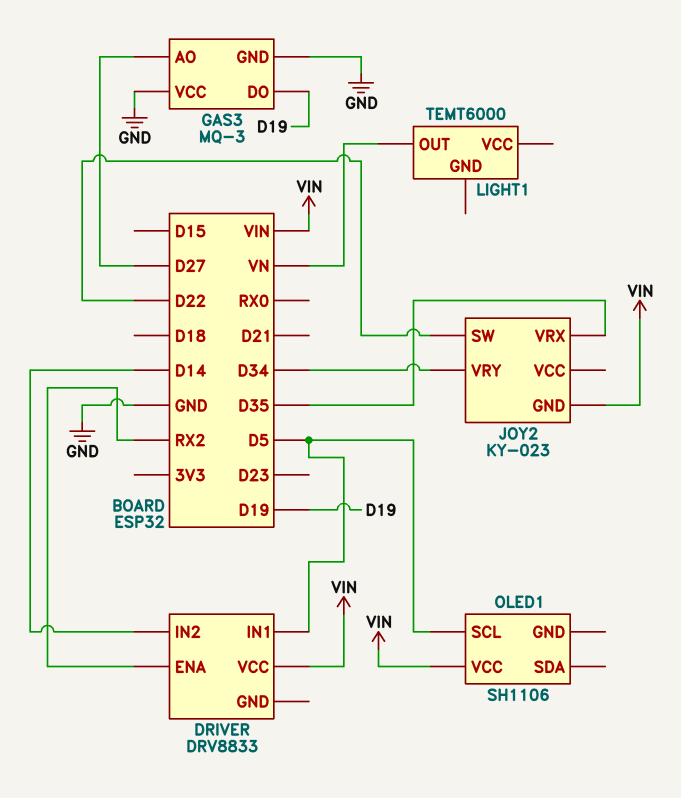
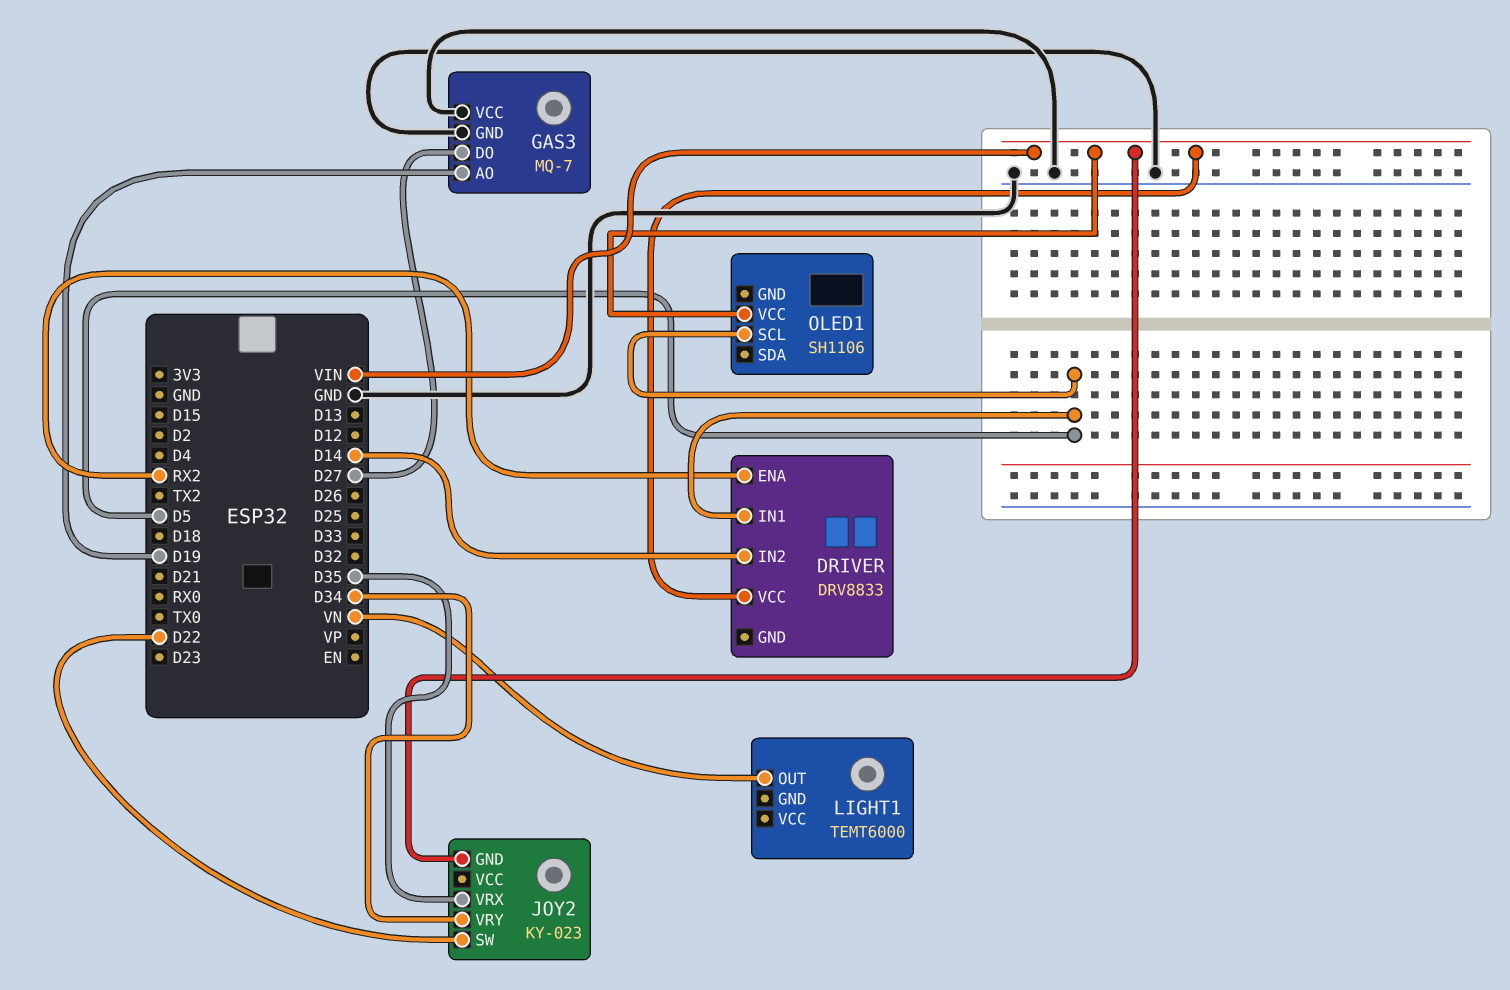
GAS3: MQ-3 -> MQ-7
GAS3 pin AO: D27 -> D19
GAS3 pin DO: D19 -> D27

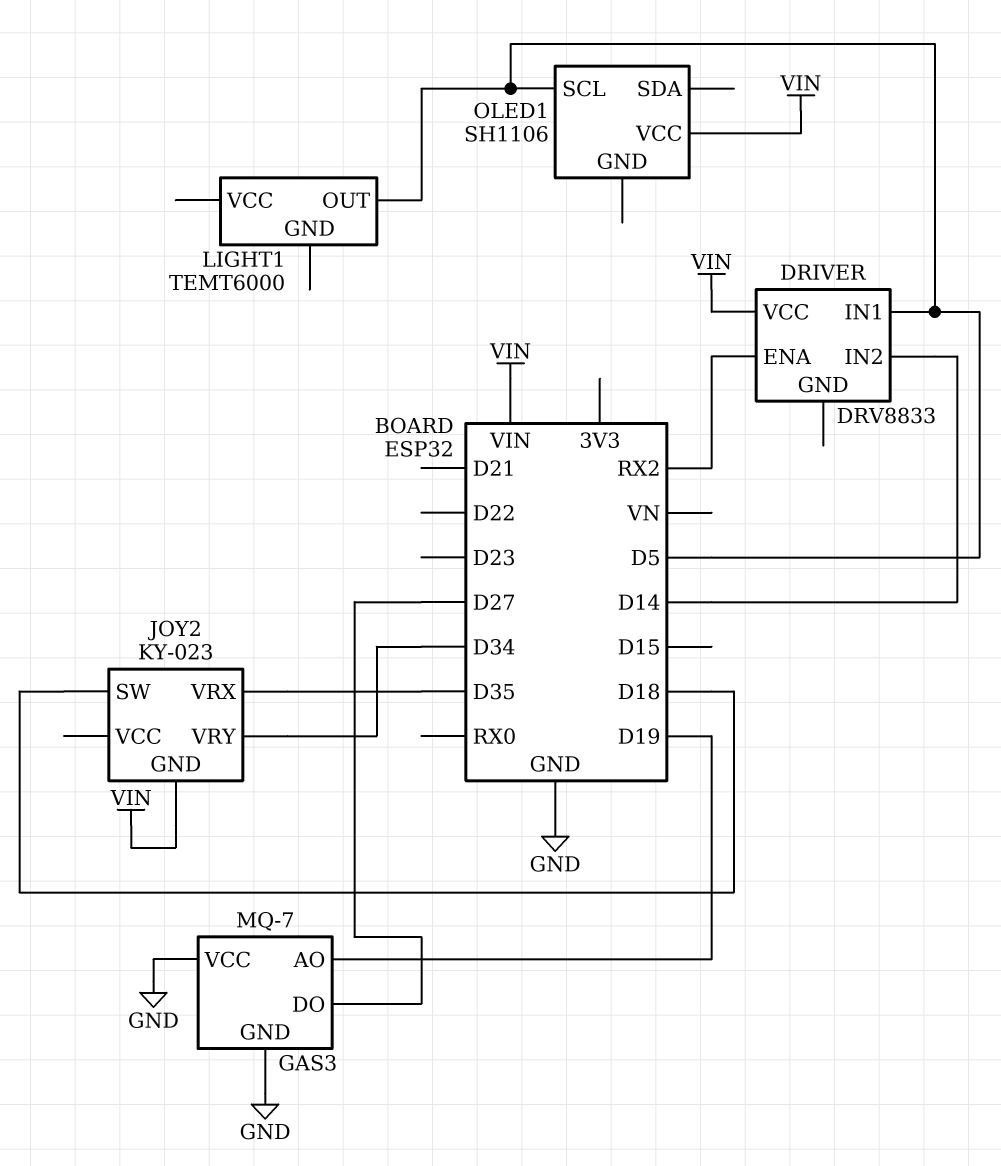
JOY2 pin SW: D22 -> D18
LIGHT1 pin OUT: VN -> D5

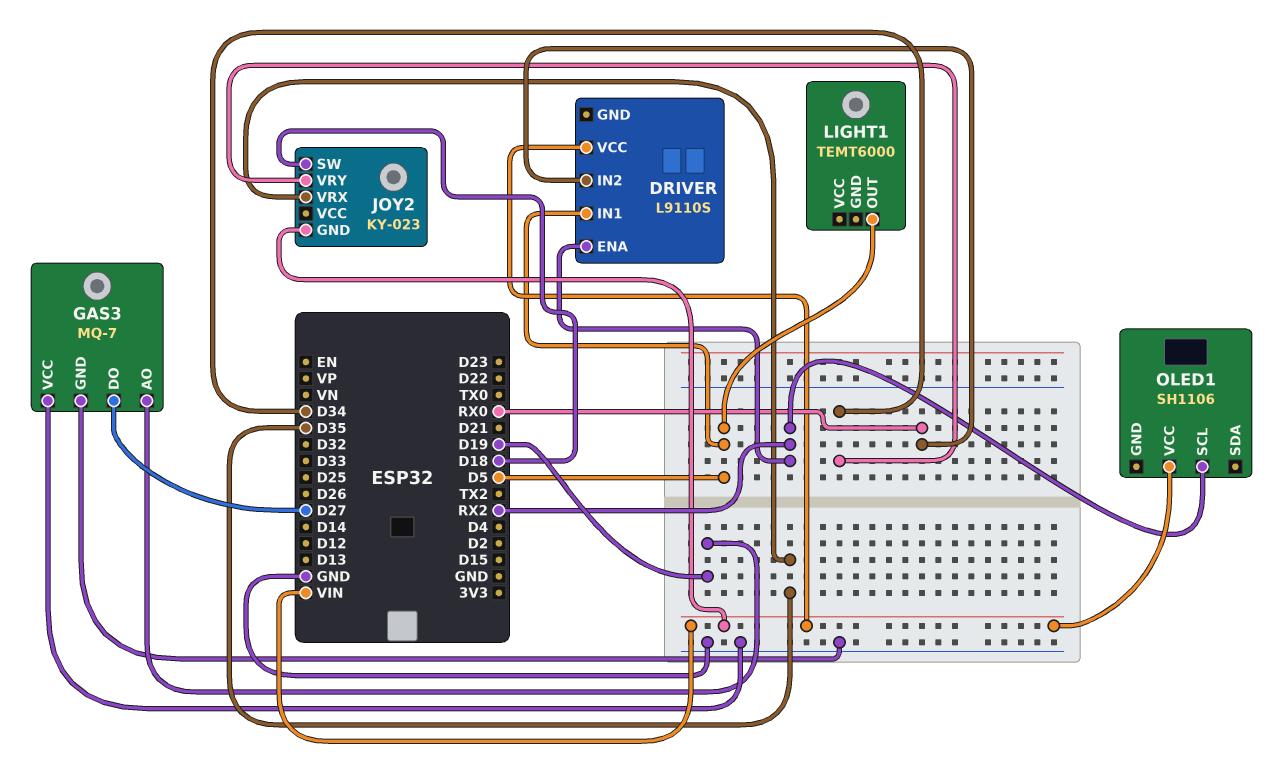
DRIVER: DRV8833 -> L9110S
DRIVER pin IN2: D14 -> RX0
OLED1 pin SCL: D5 -> RX2

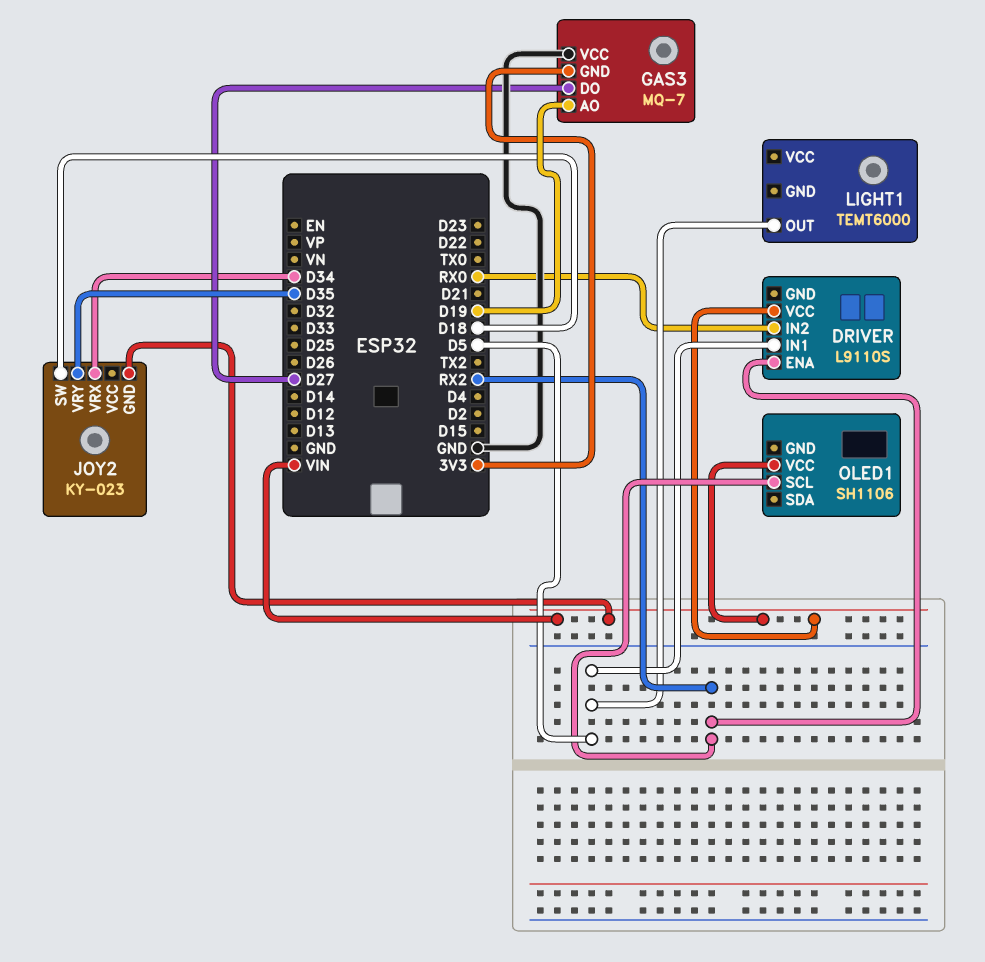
GAS3 pin GND: GND -> 3V3
JOY2 pin VRX: D35 -> D34
JOY2 pin VRY: D34 -> D35

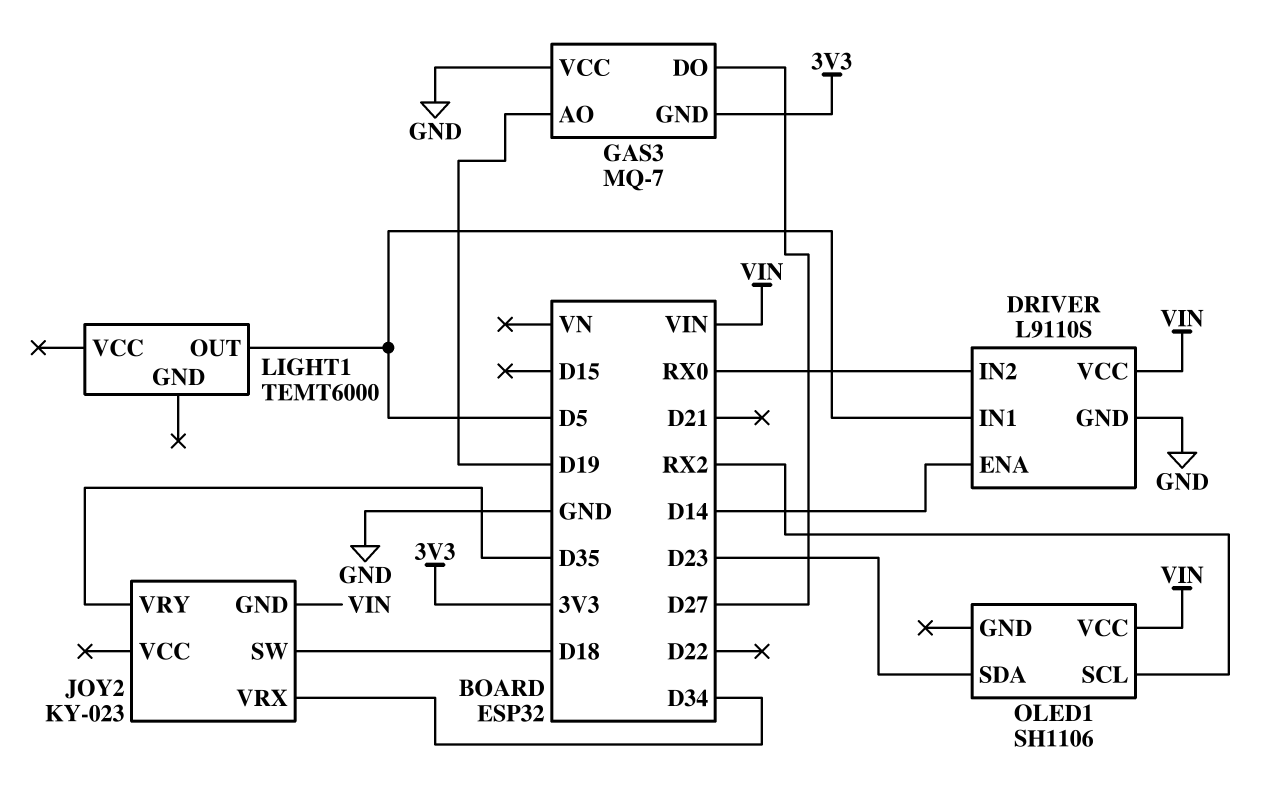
DRIVER pin ENA: RX2 -> D14
DRIVER pin GND: none -> GND
OLED1 pin SDA: none -> D23

